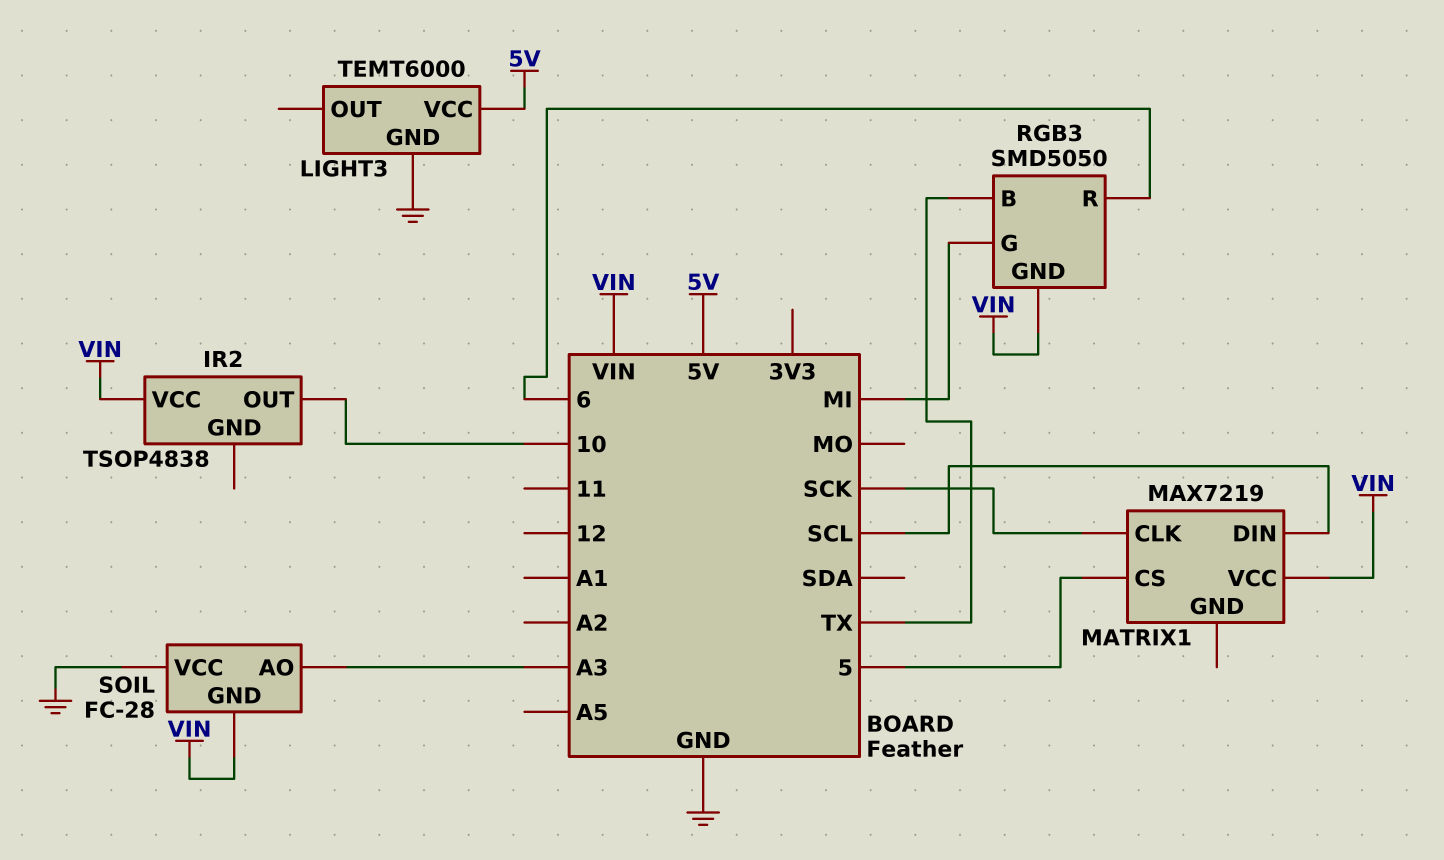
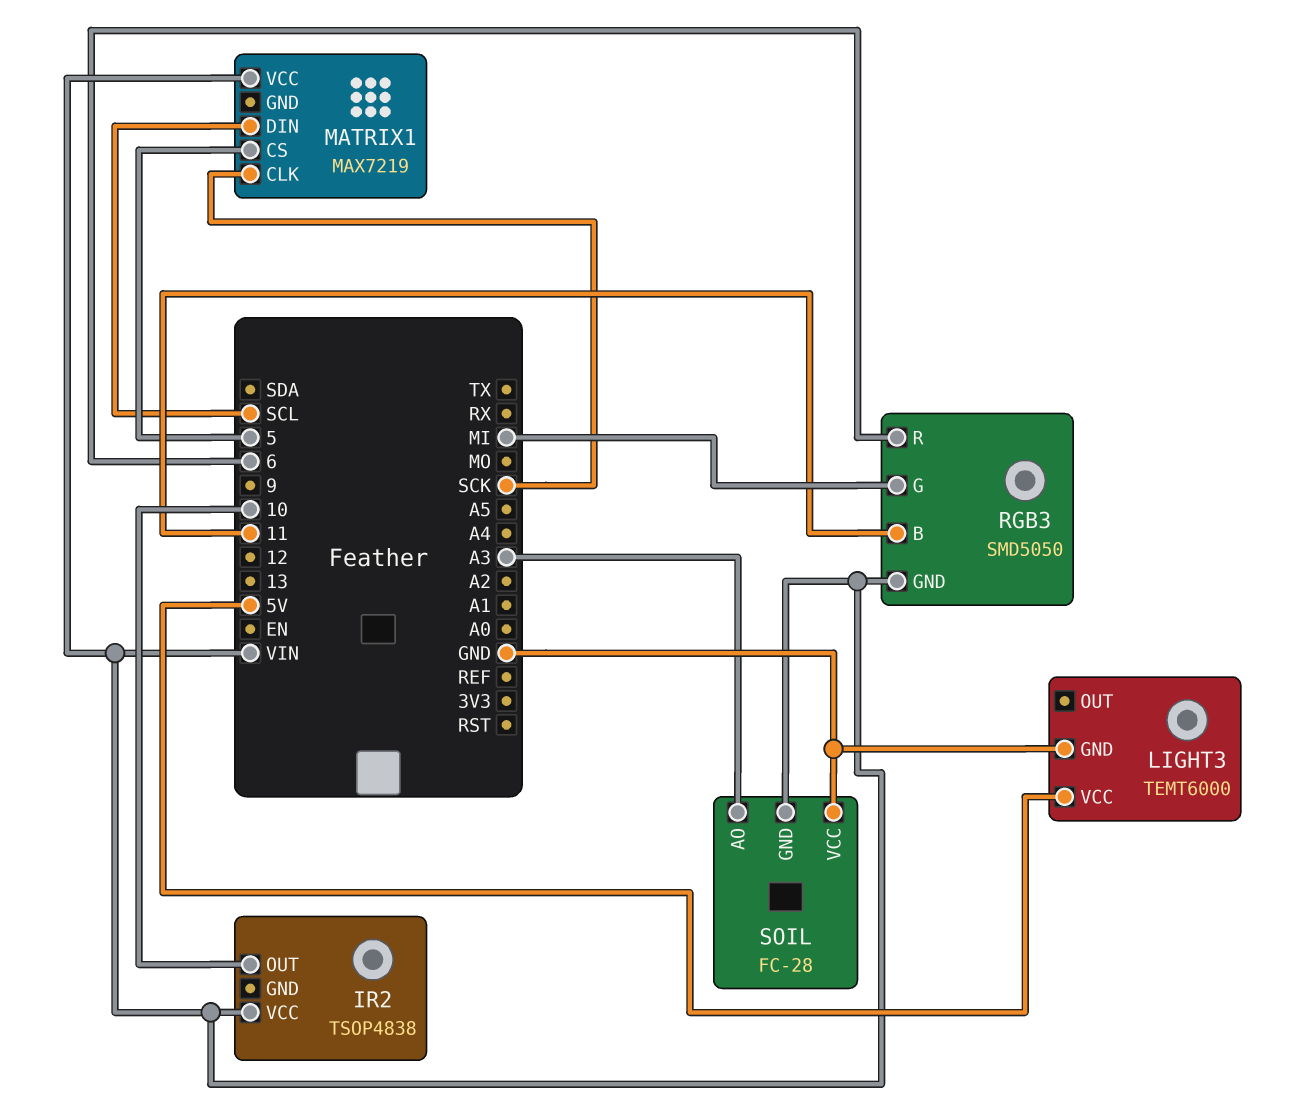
RGB3 pin B: TX -> 11

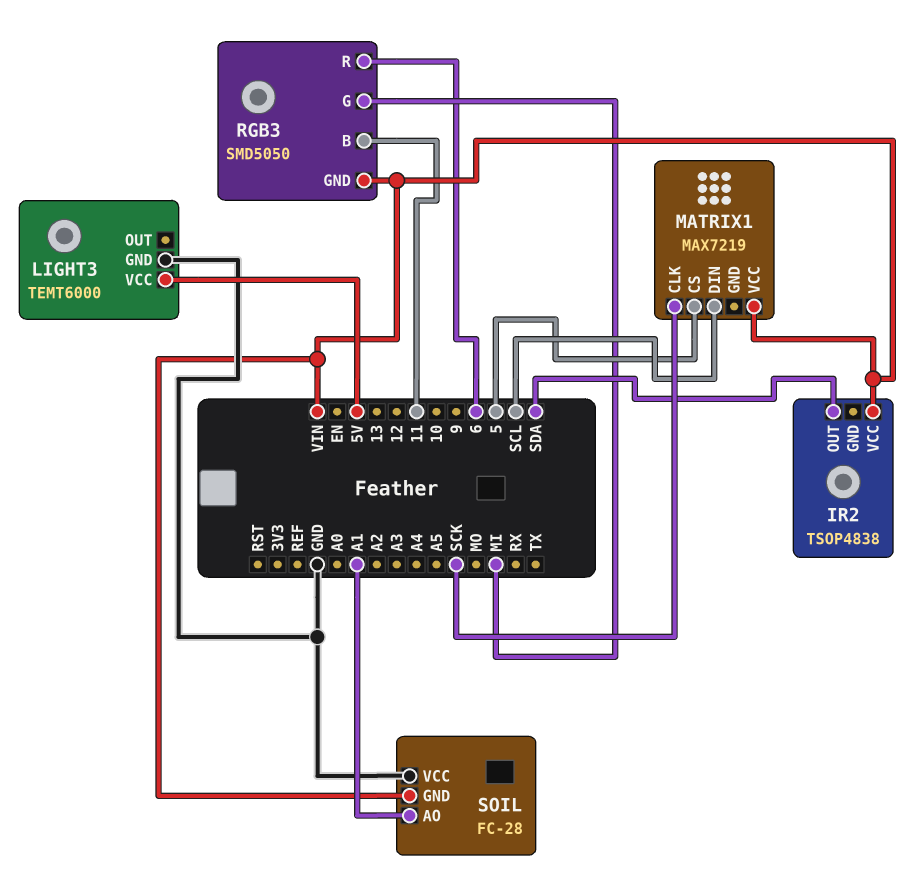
IR2 pin OUT: 10 -> SDA
SOIL pin AO: A3 -> A1

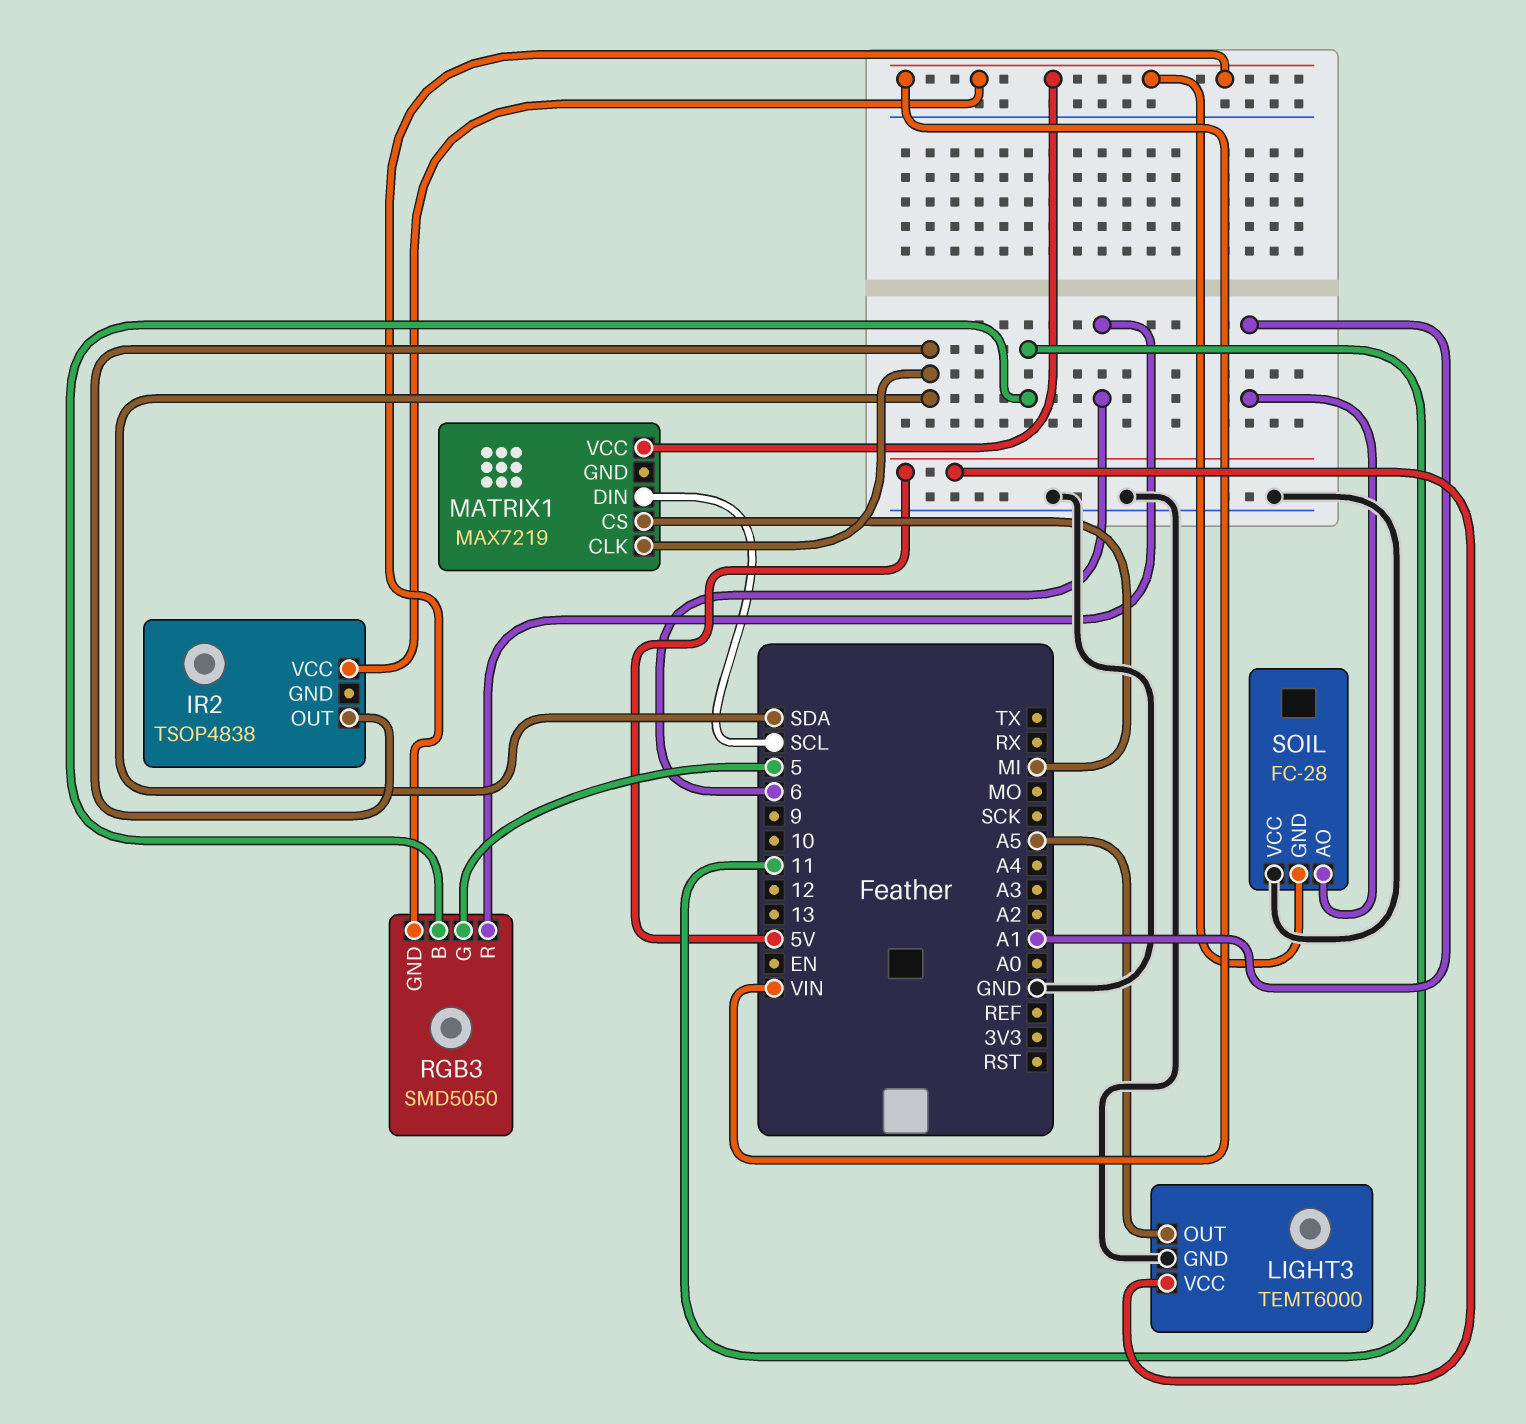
LIGHT3 pin OUT: none -> A5
MATRIX1 pin CLK: SCK -> SDA
MATRIX1 pin CS: 5 -> MI
RGB3 pin G: MI -> 5

